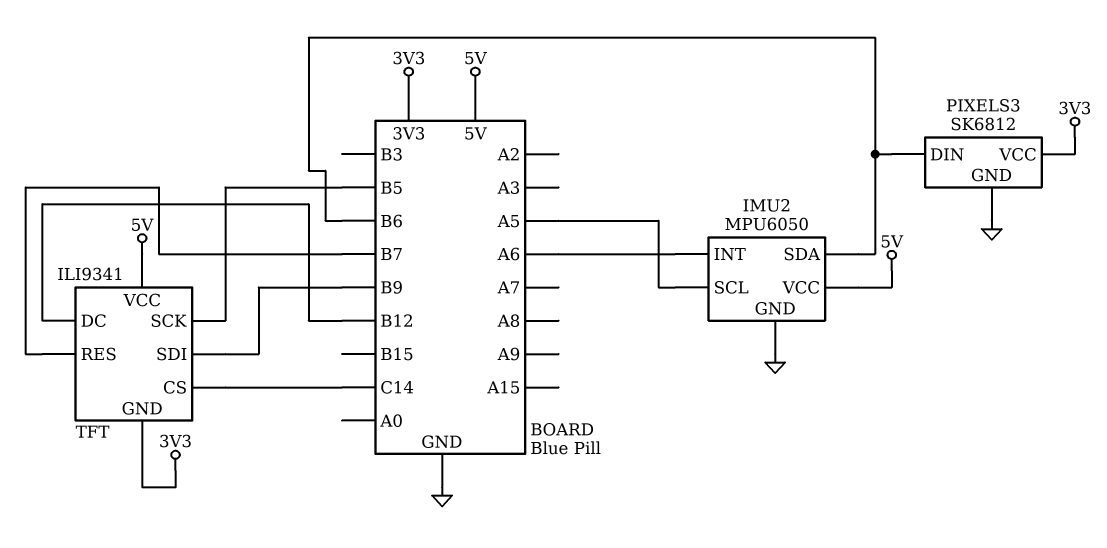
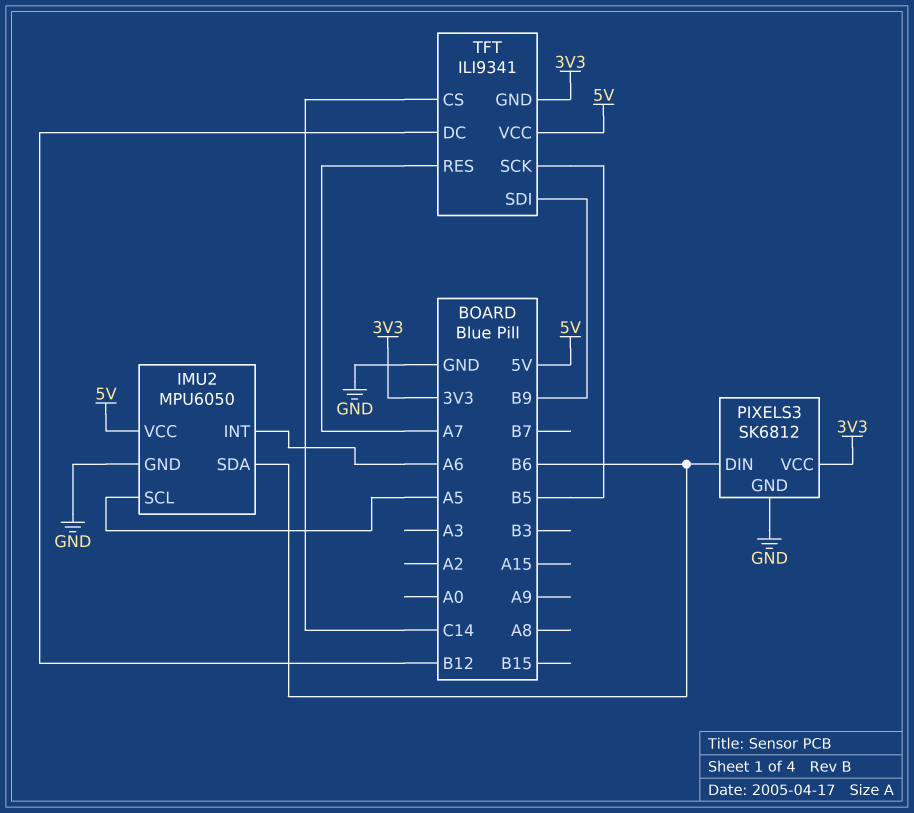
TFT pin RES: B7 -> A7

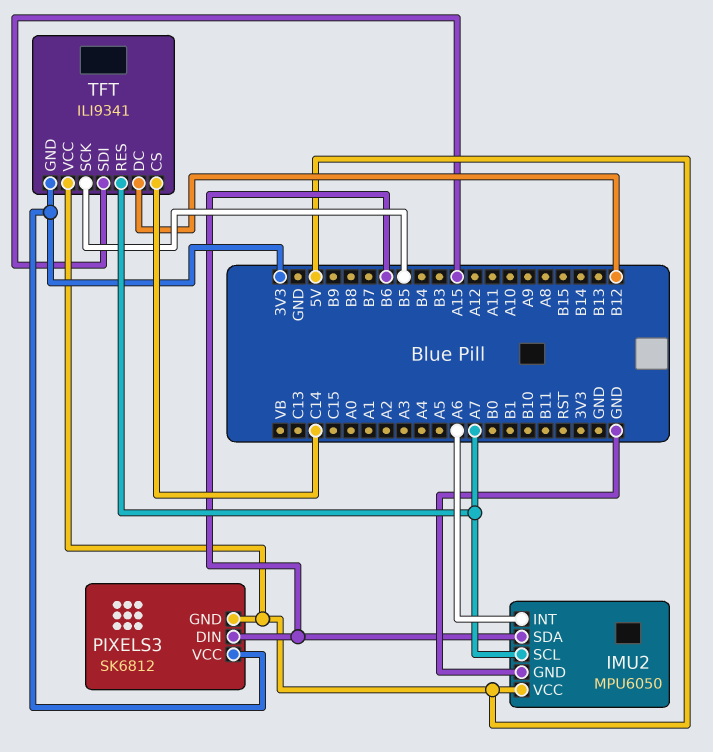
IMU2 pin SCL: A5 -> A7
PIXELS3 pin GND: GND -> 5V
TFT pin SDI: B9 -> A15

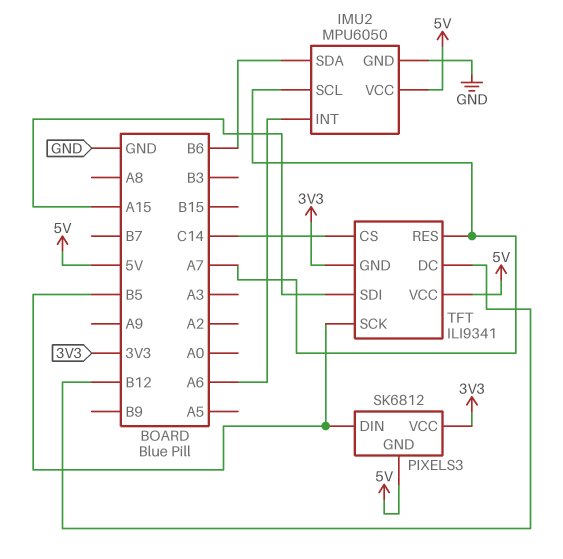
PIXELS3 pin DIN: B6 -> B5

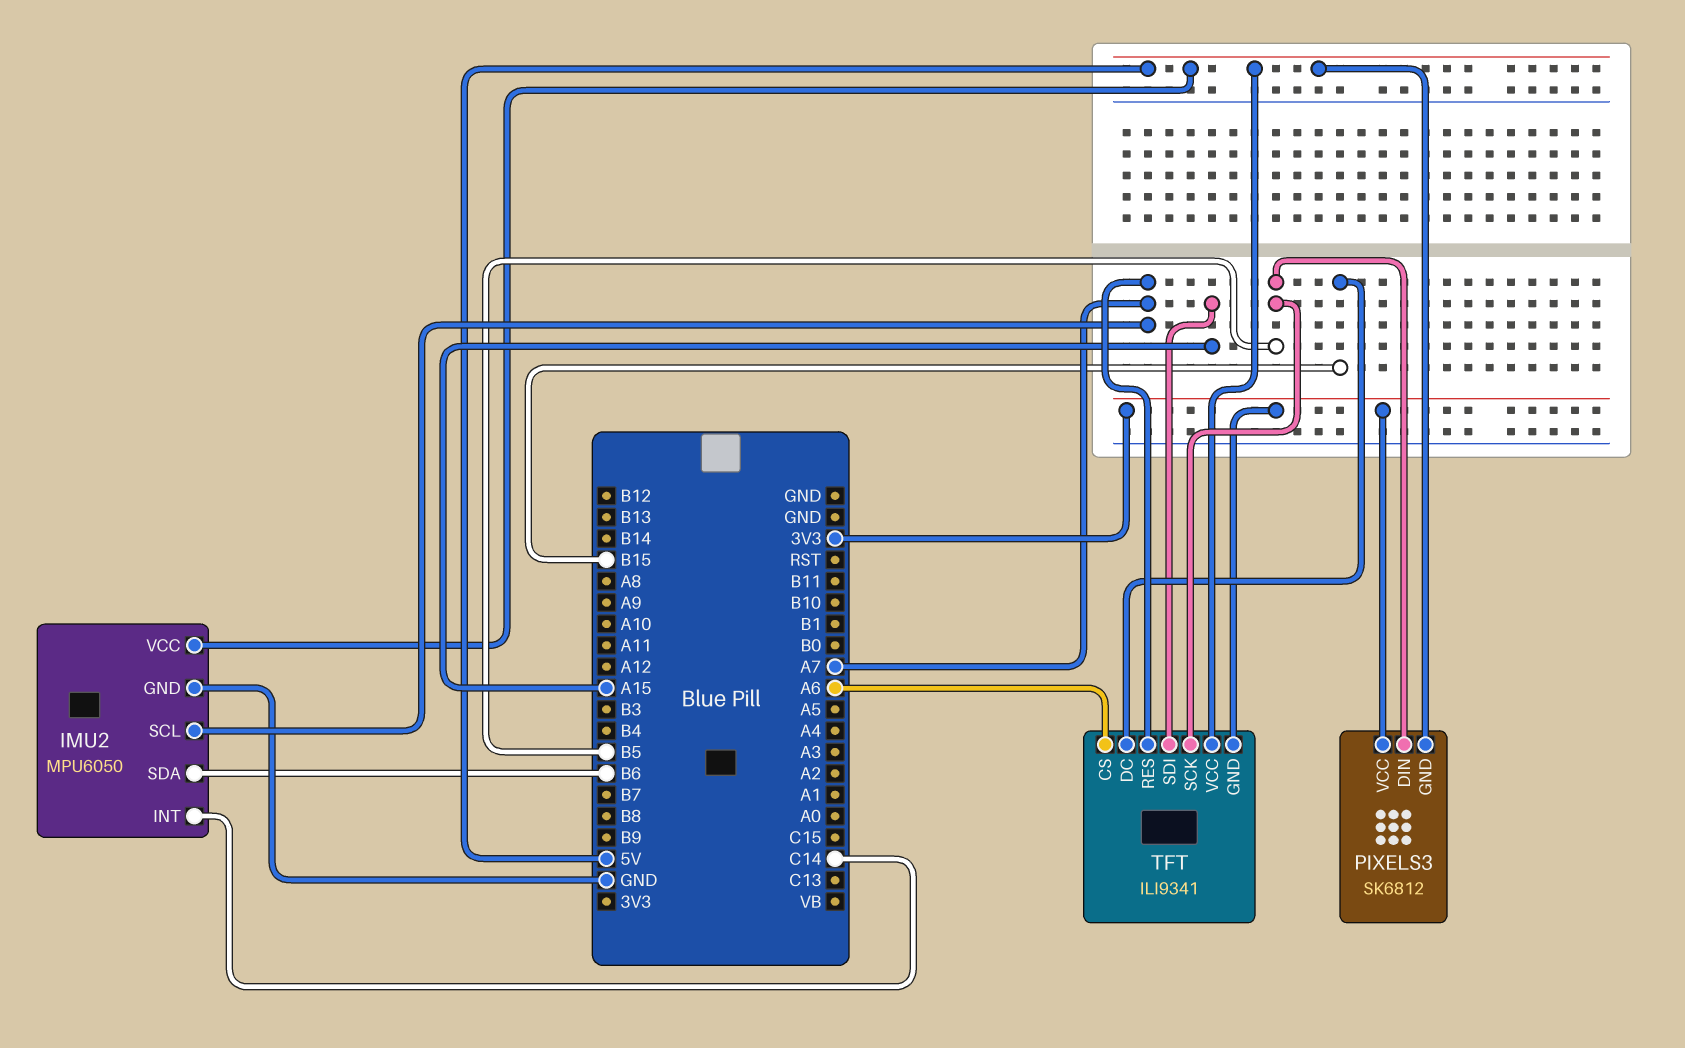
IMU2 pin INT: A6 -> C14
TFT pin CS: C14 -> A6
TFT pin DC: B12 -> B15

